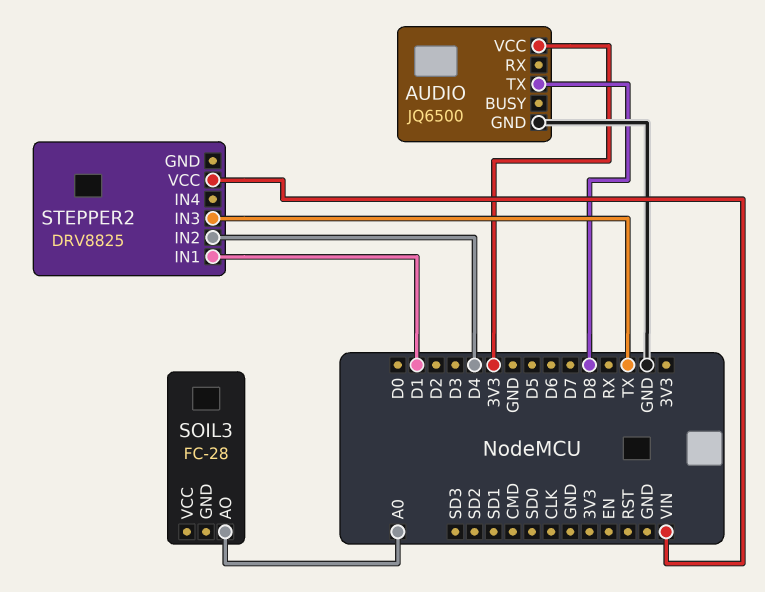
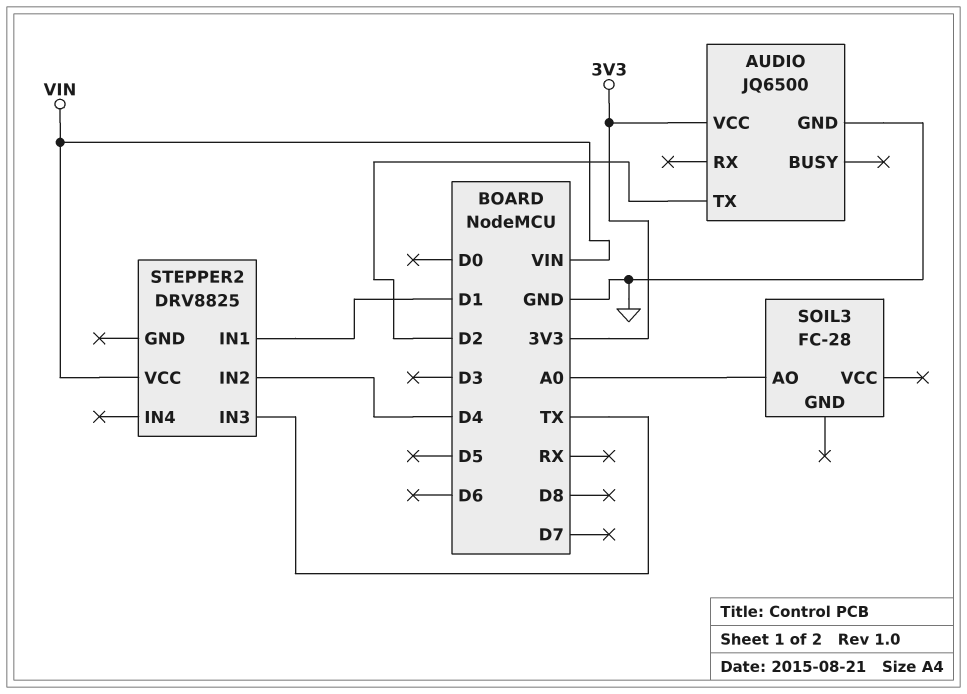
AUDIO pin TX: D8 -> D2

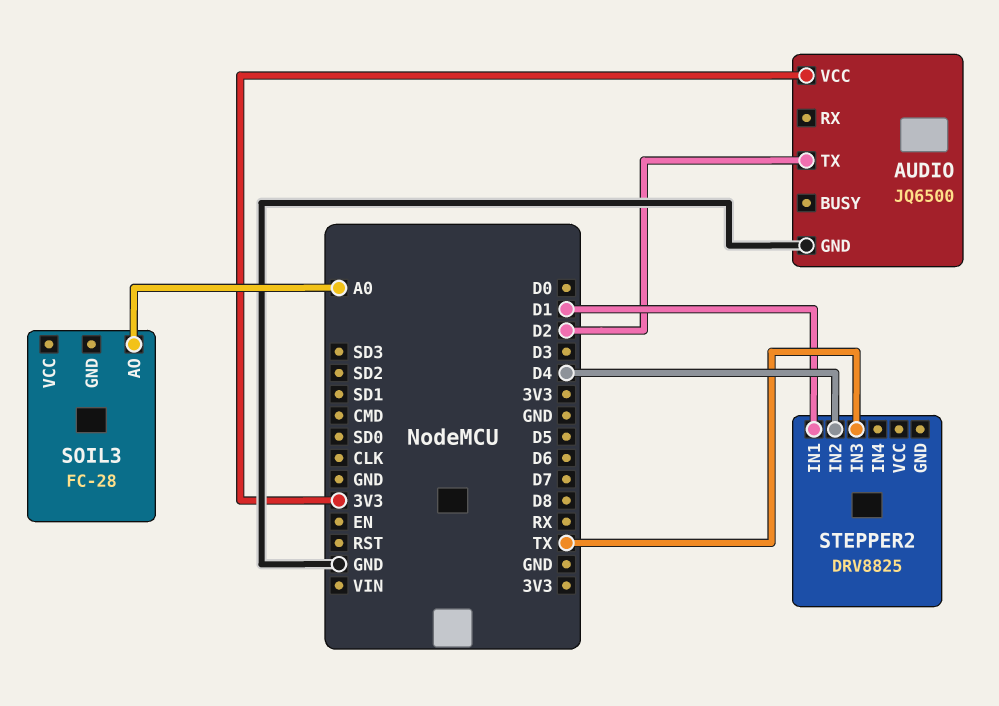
STEPPER2 pin VCC: VIN -> none

